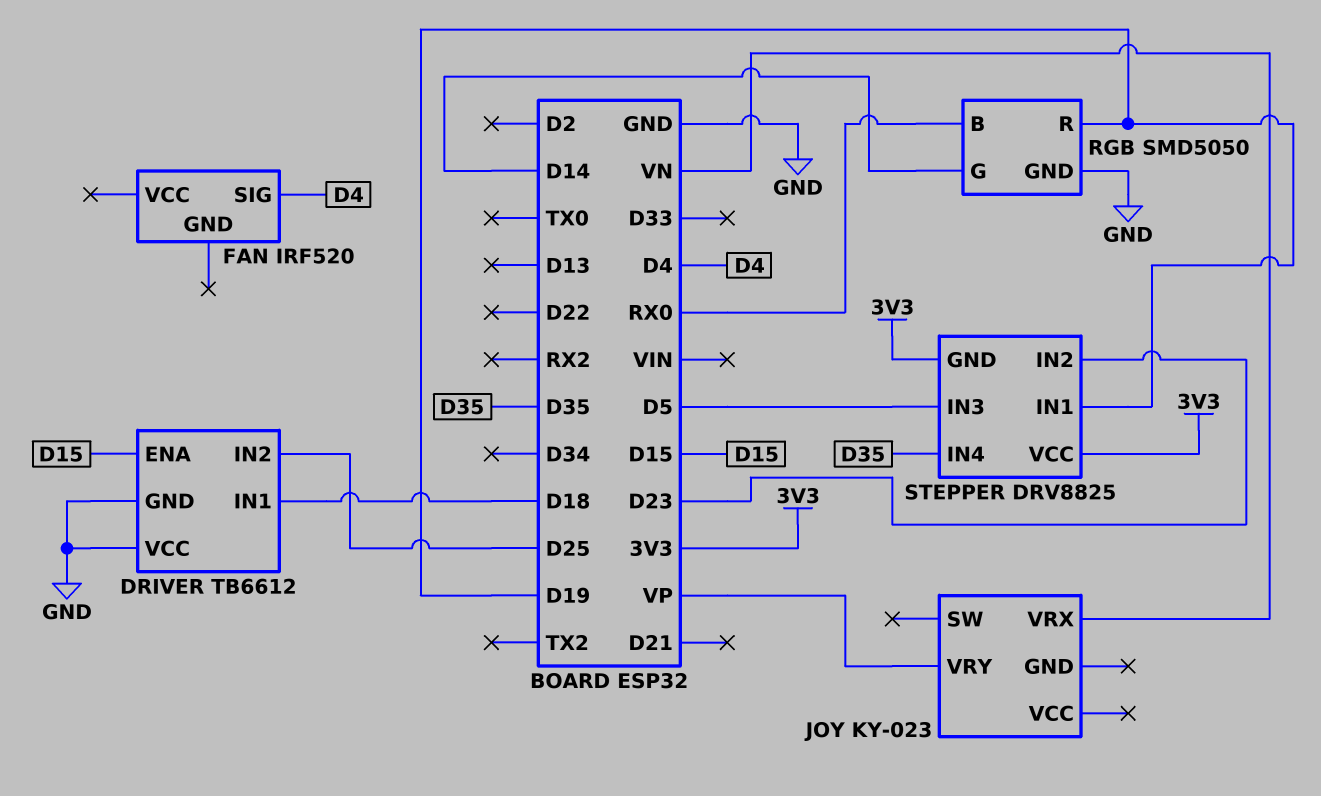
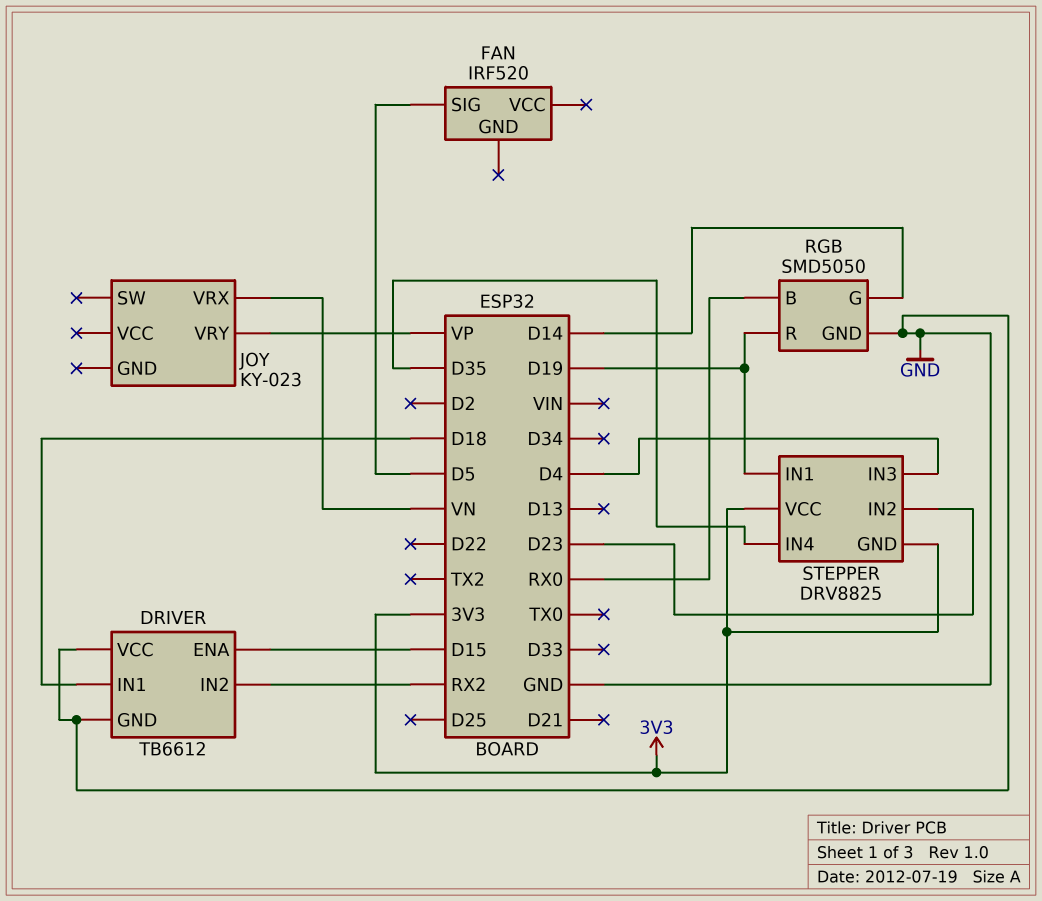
DRIVER pin IN2: D25 -> RX2
FAN pin SIG: D4 -> D5
STEPPER pin IN3: D5 -> D4

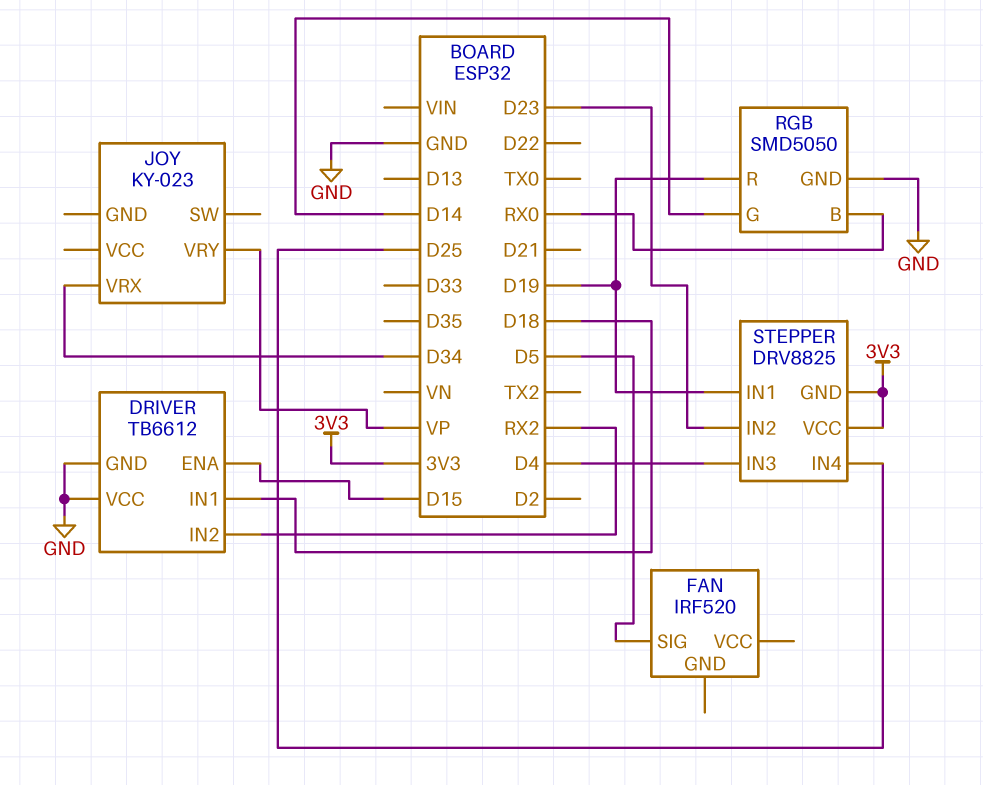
JOY pin VRX: VN -> D34
STEPPER pin IN4: D35 -> D25

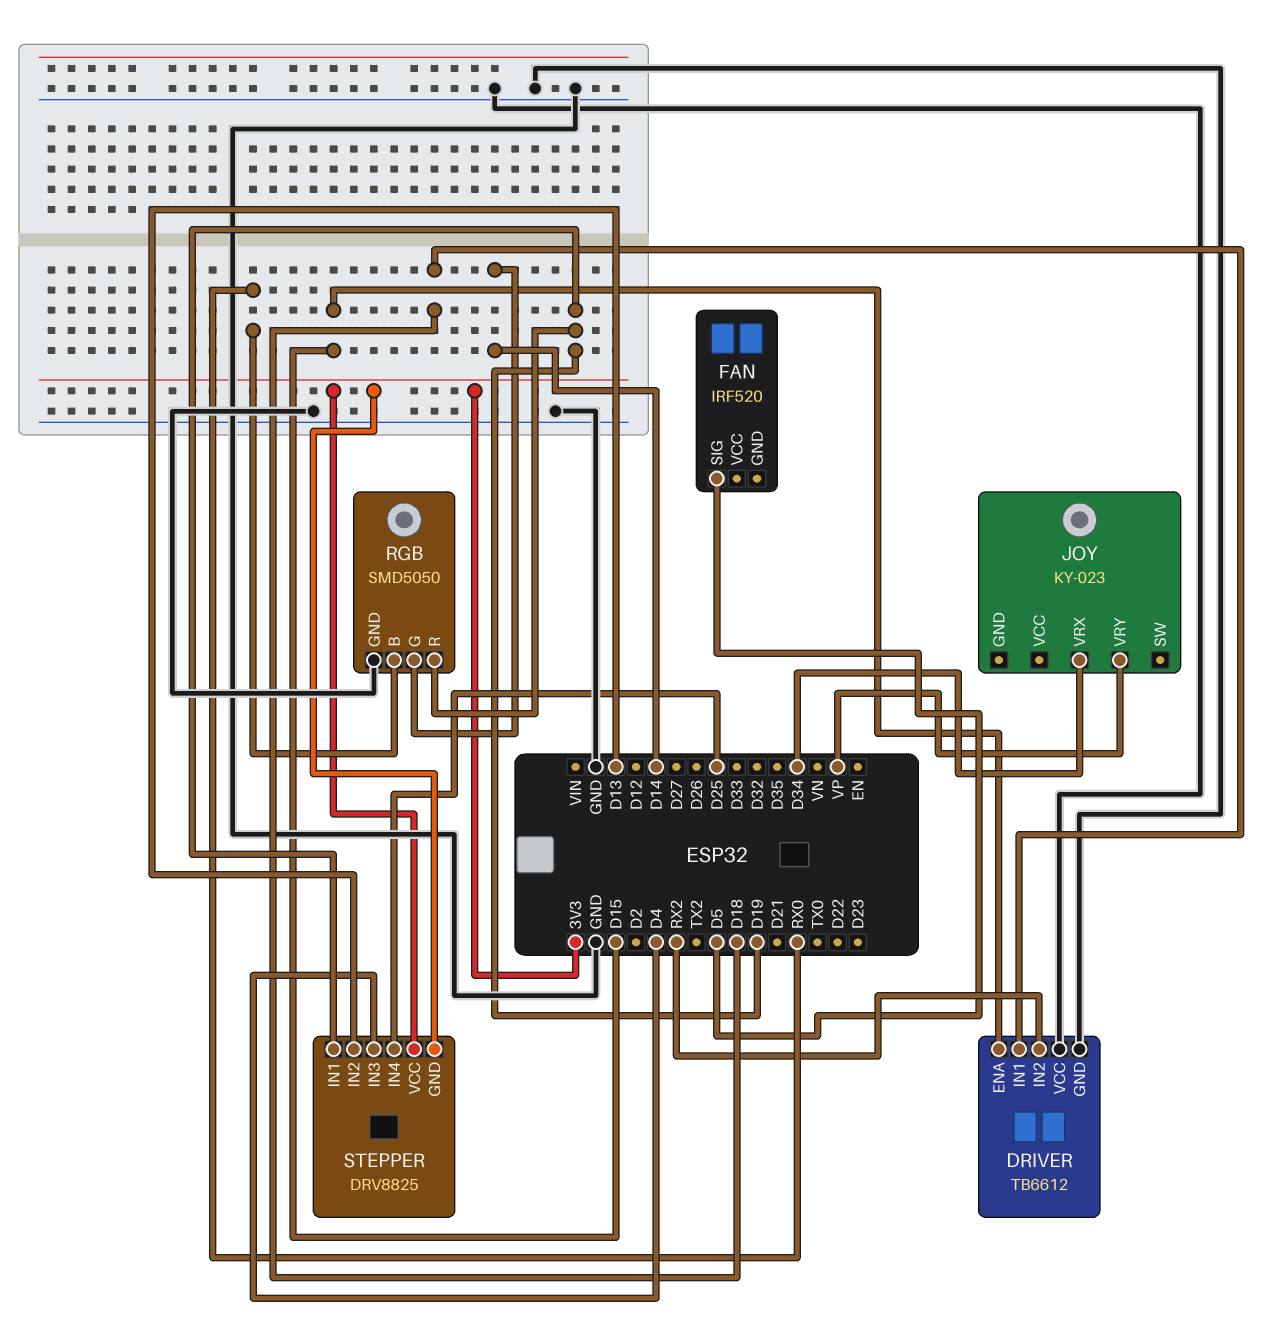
STEPPER pin IN2: D23 -> D13

